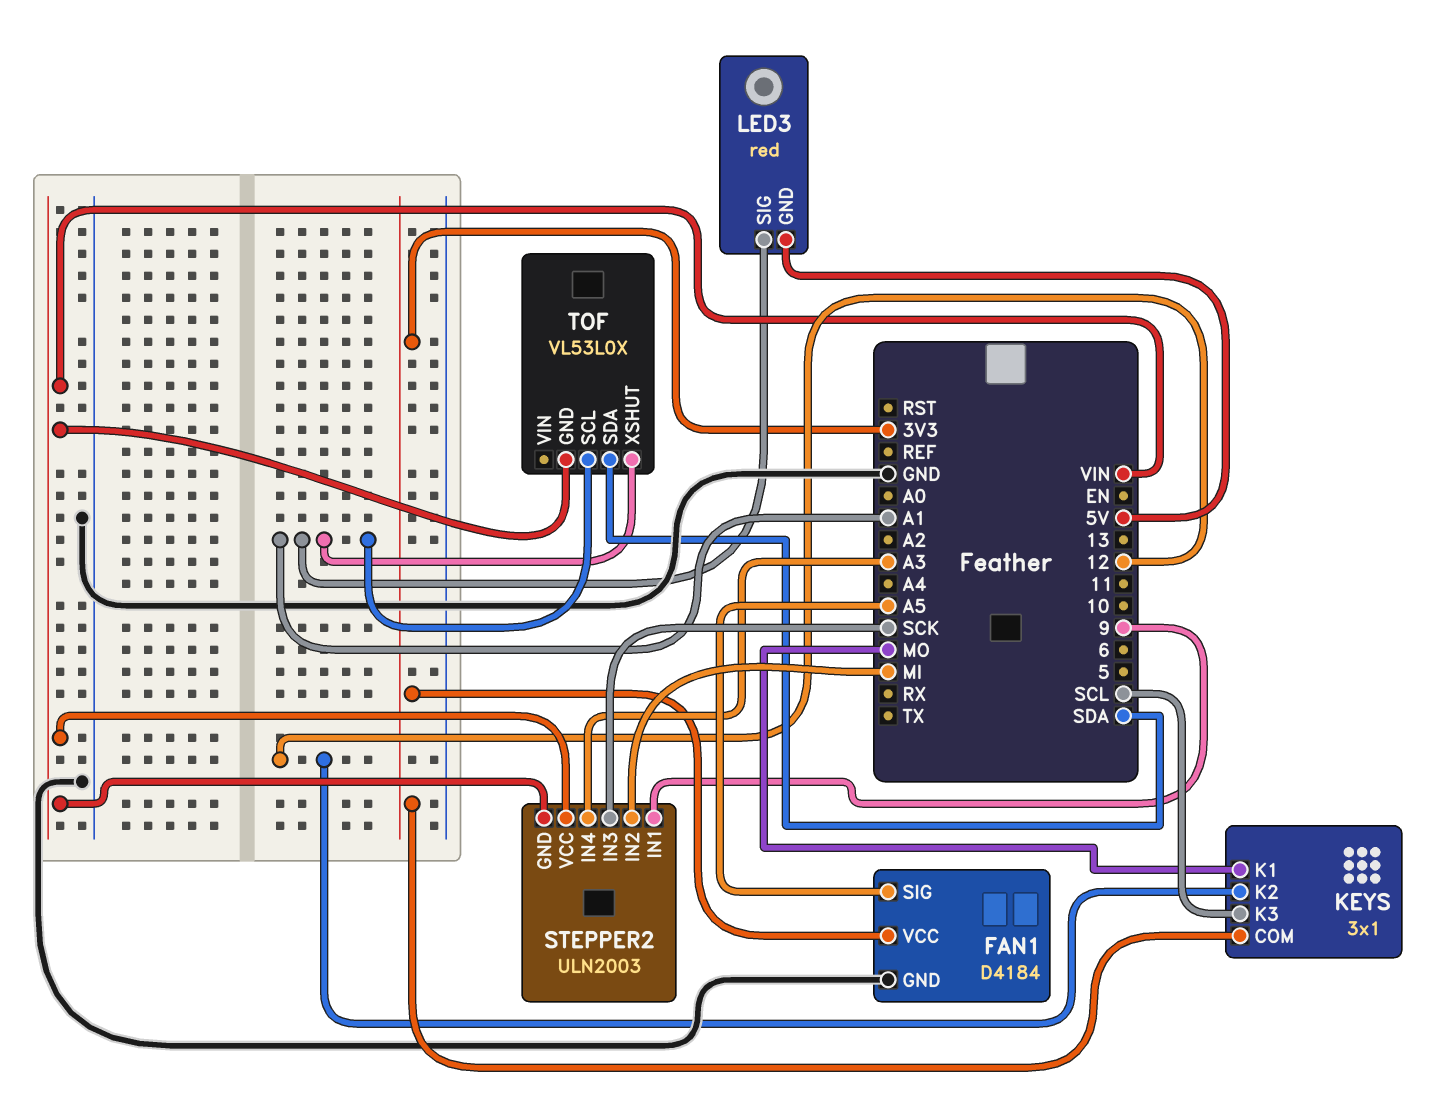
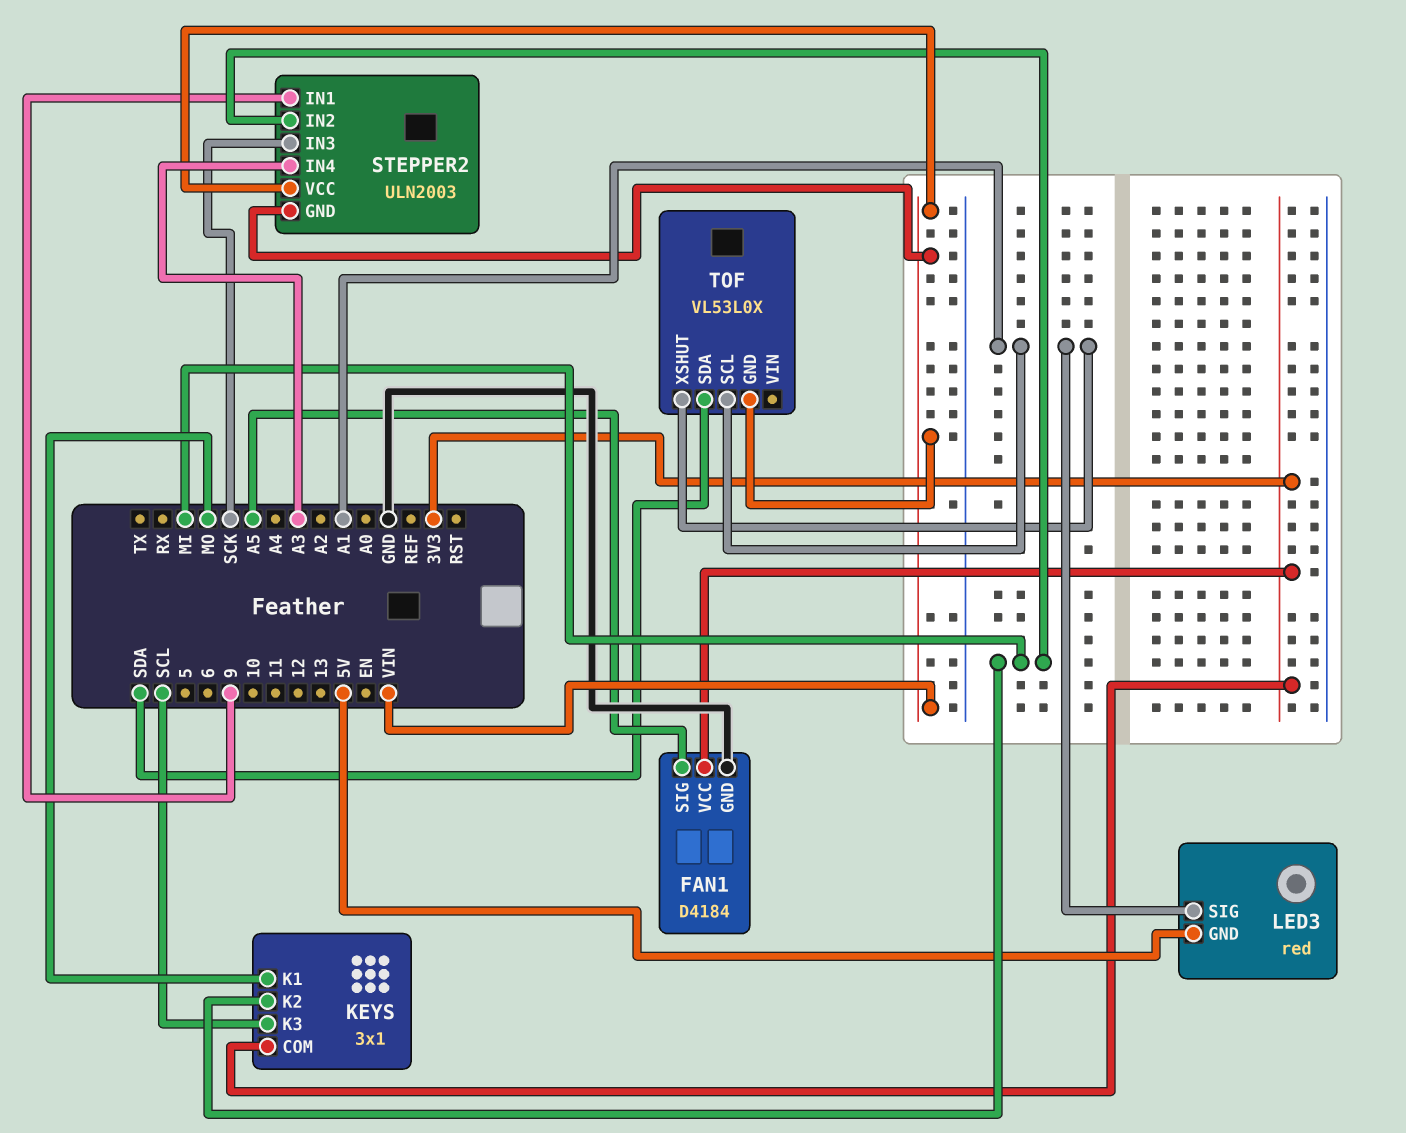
KEYS pin K2: 12 -> MI

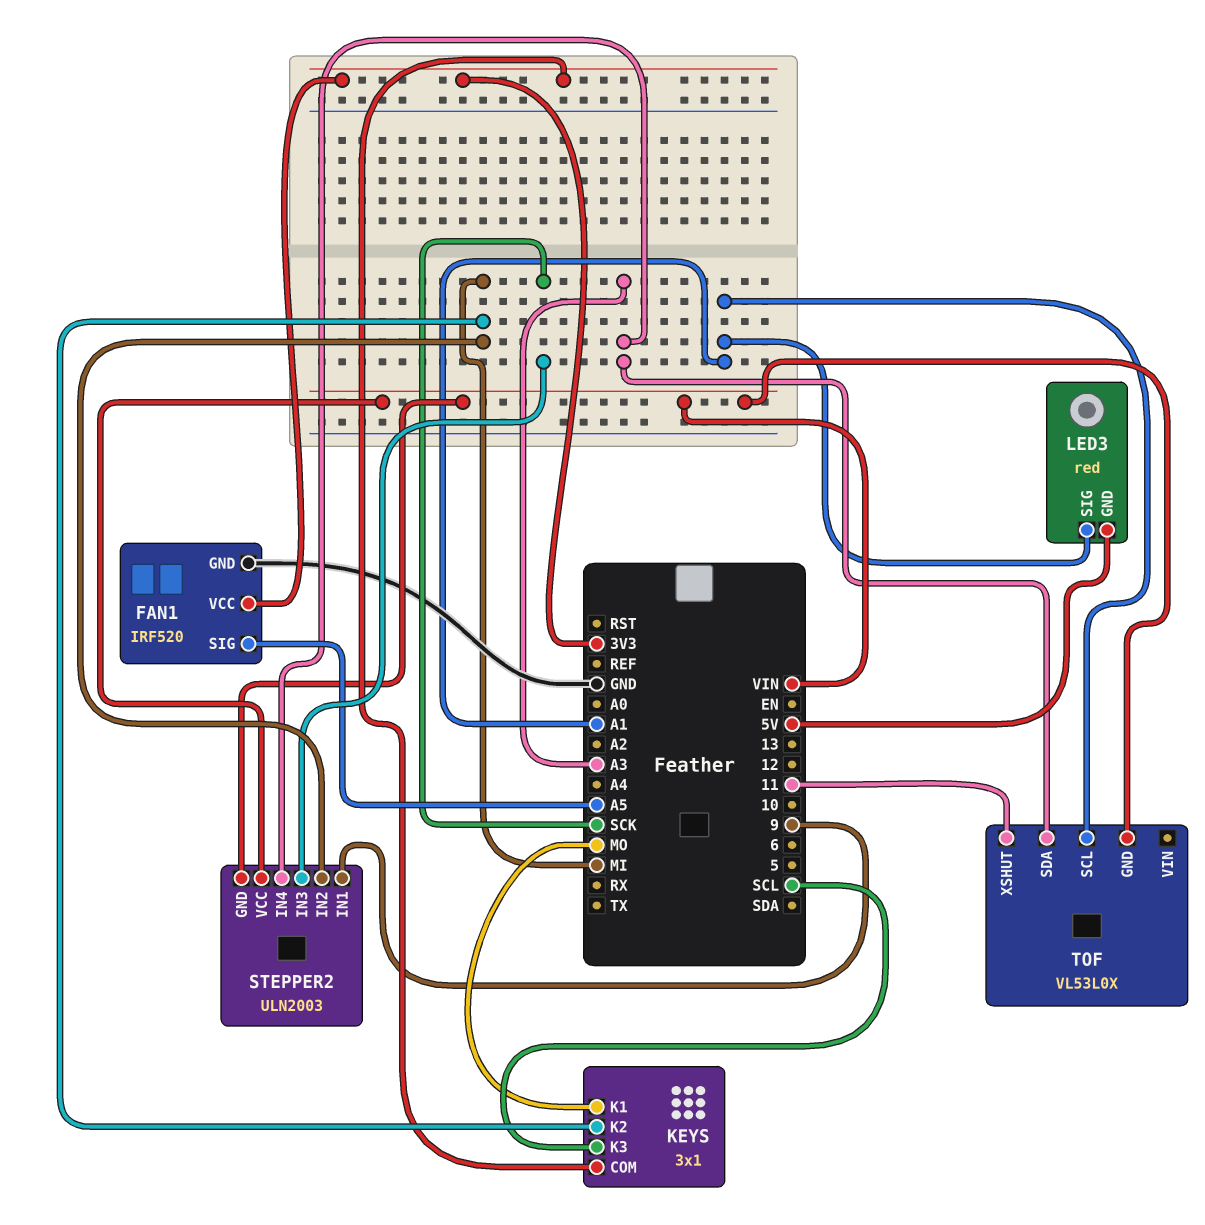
FAN1: D4184 -> IRF520
TOF pin SDA: SDA -> A3
TOF pin XSHUT: A1 -> 11

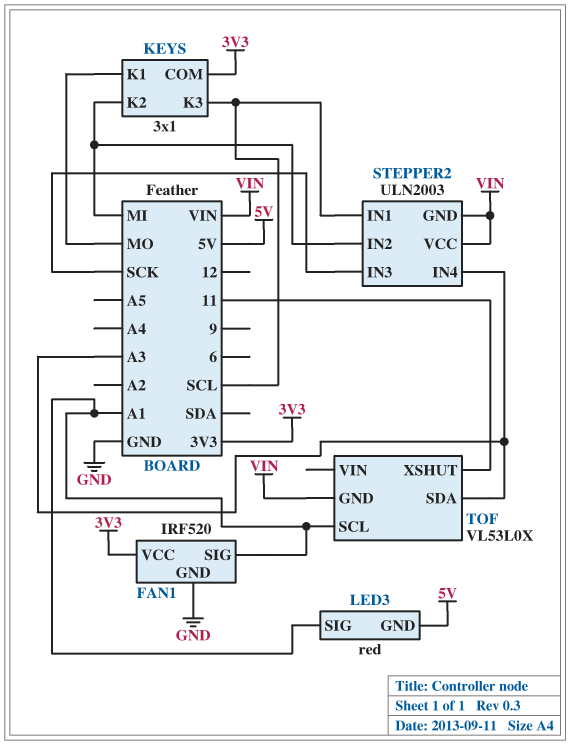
FAN1 pin SIG: A5 -> A1
STEPPER2 pin IN1: 9 -> SCL

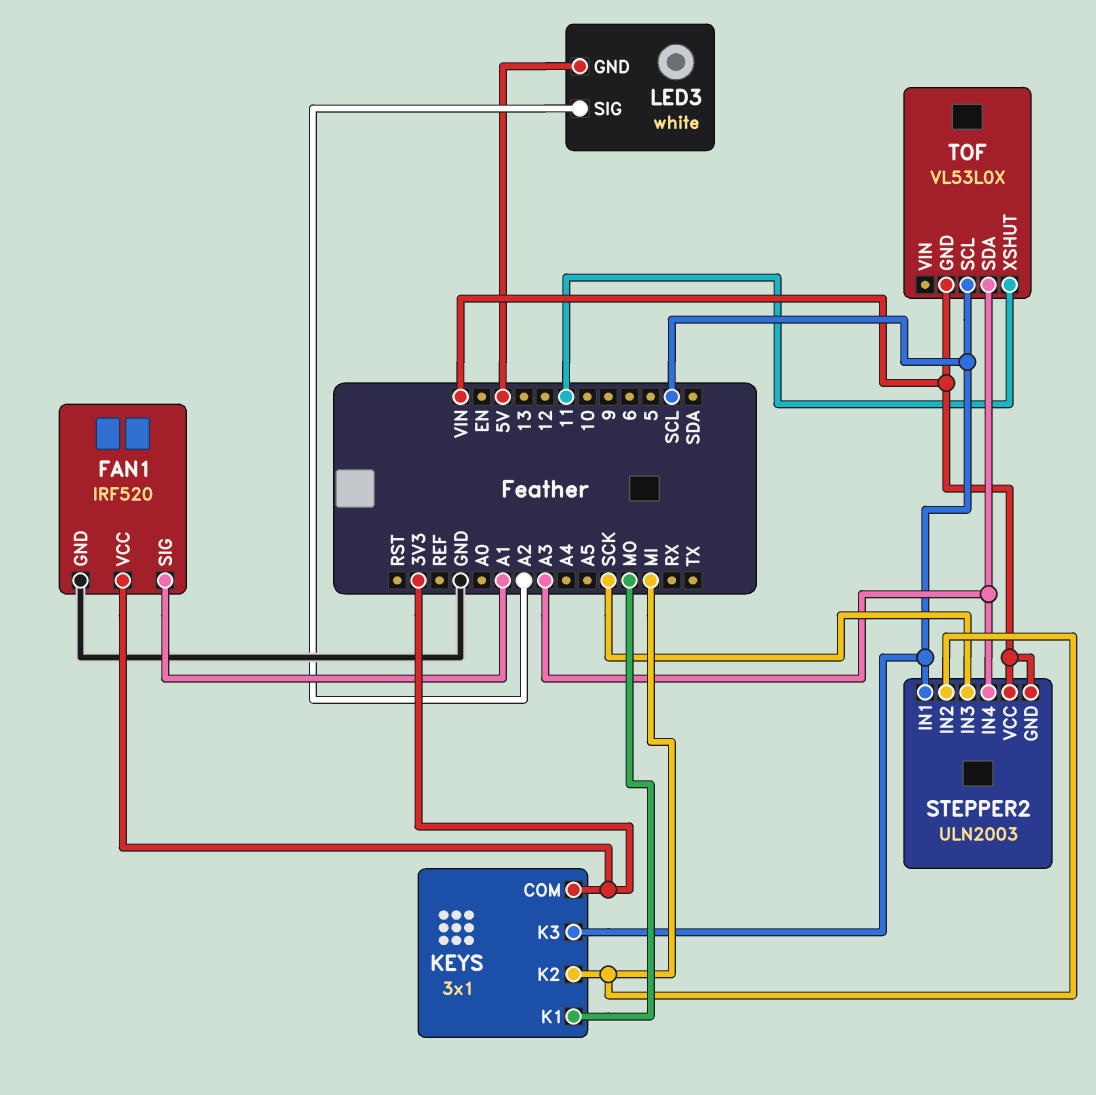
LED3: red -> white
LED3 pin SIG: A1 -> A2
TOF pin SCL: A1 -> SCL

